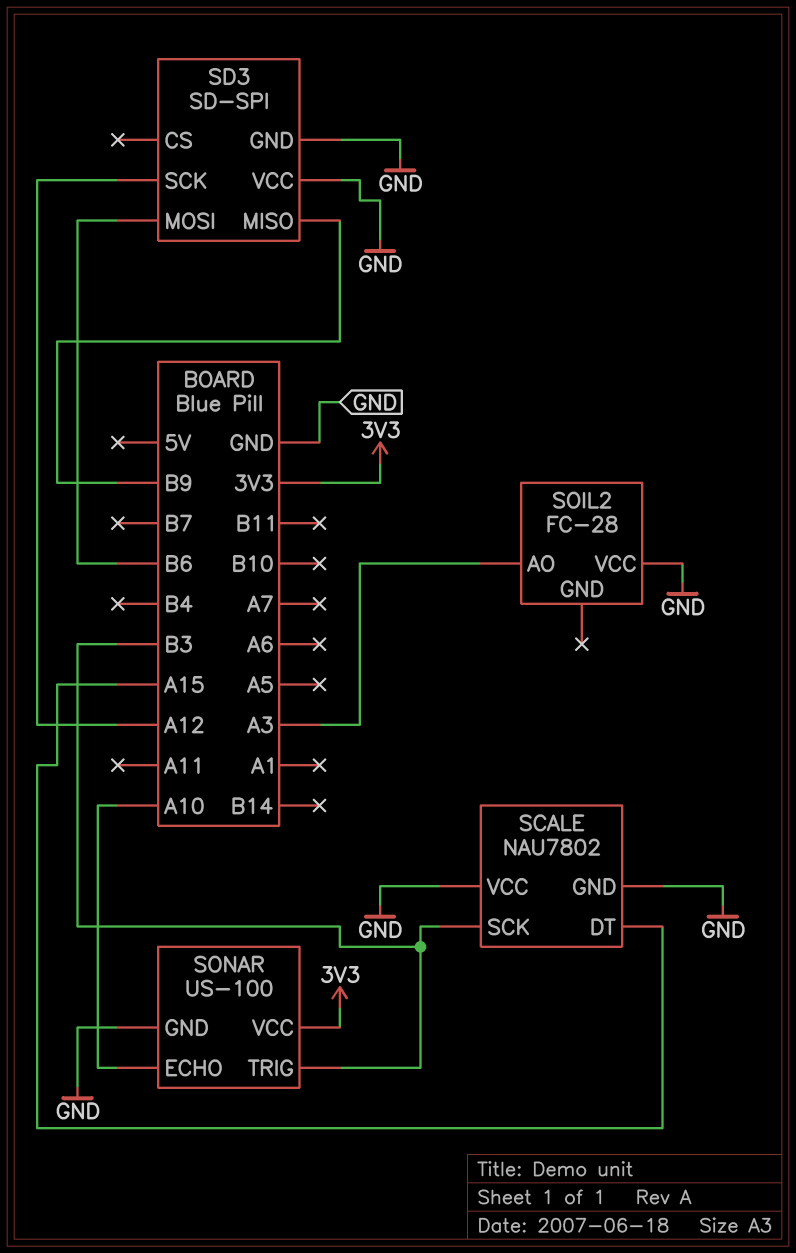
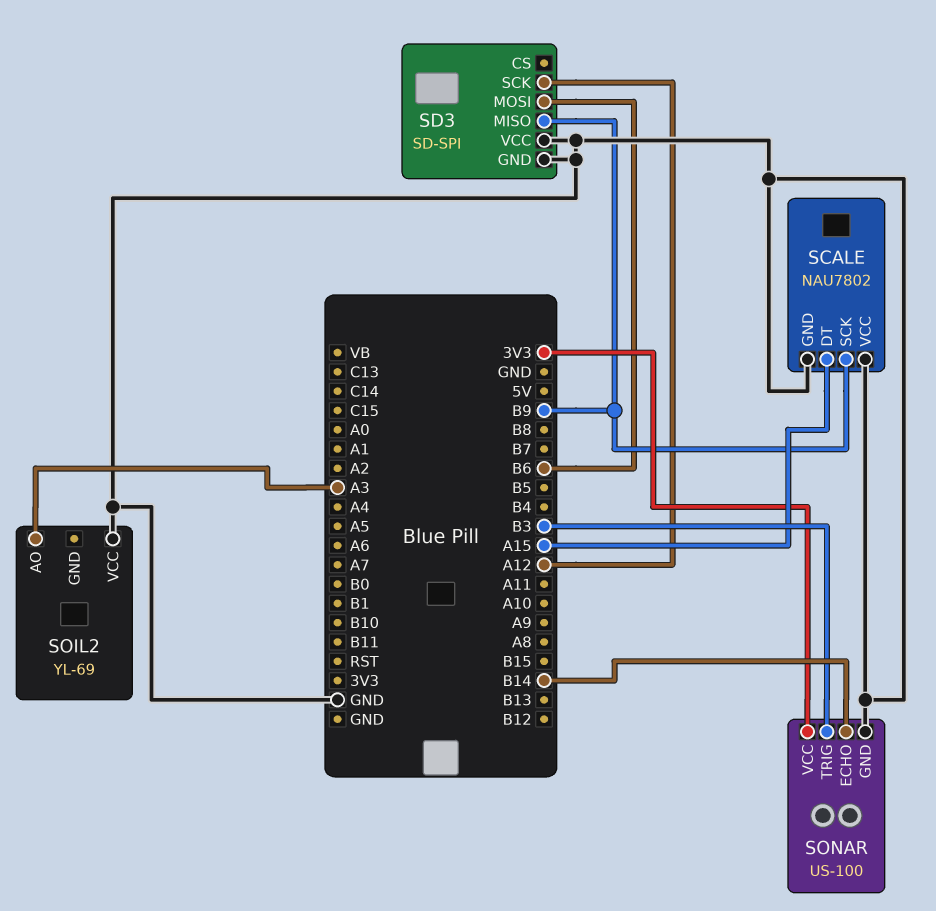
SCALE pin SCK: B3 -> B9
SOIL2: FC-28 -> YL-69
SONAR pin ECHO: A10 -> B14

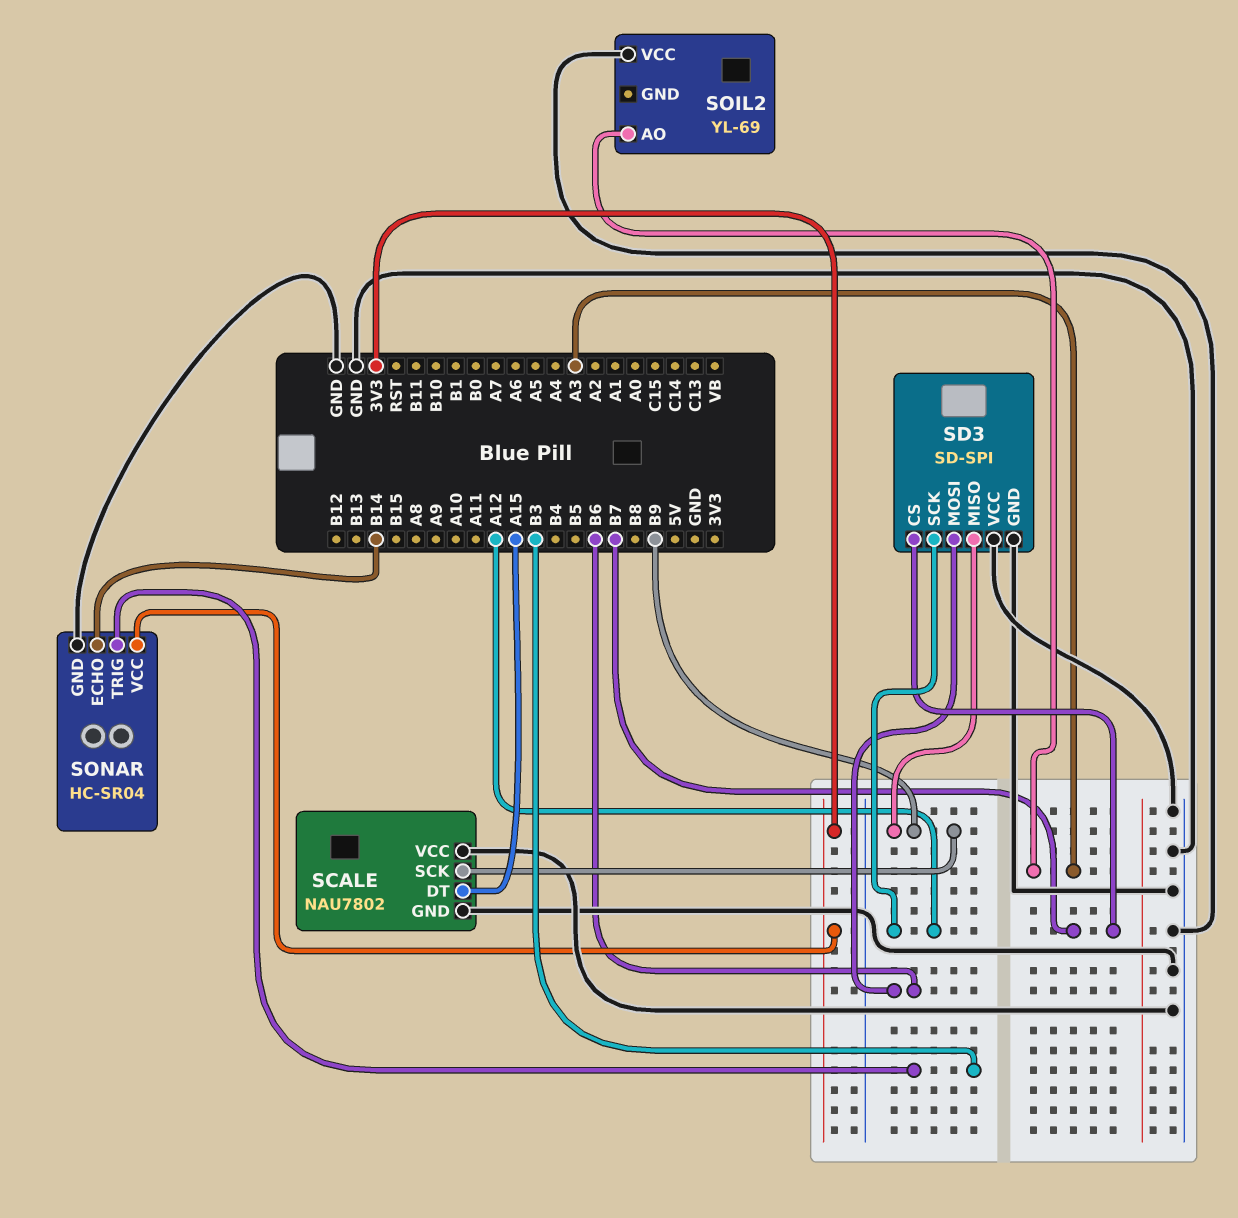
SD3 pin CS: none -> B7
SONAR: US-100 -> HC-SR04

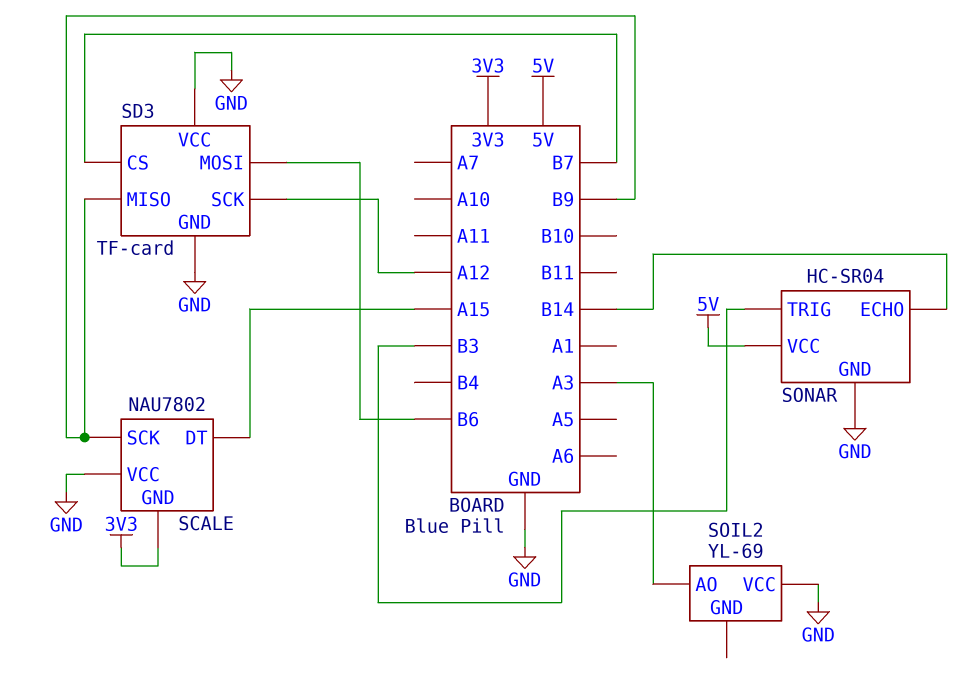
SCALE pin GND: GND -> 3V3
SD3: SD-SPI -> TF-card
SONAR pin VCC: 3V3 -> 5V

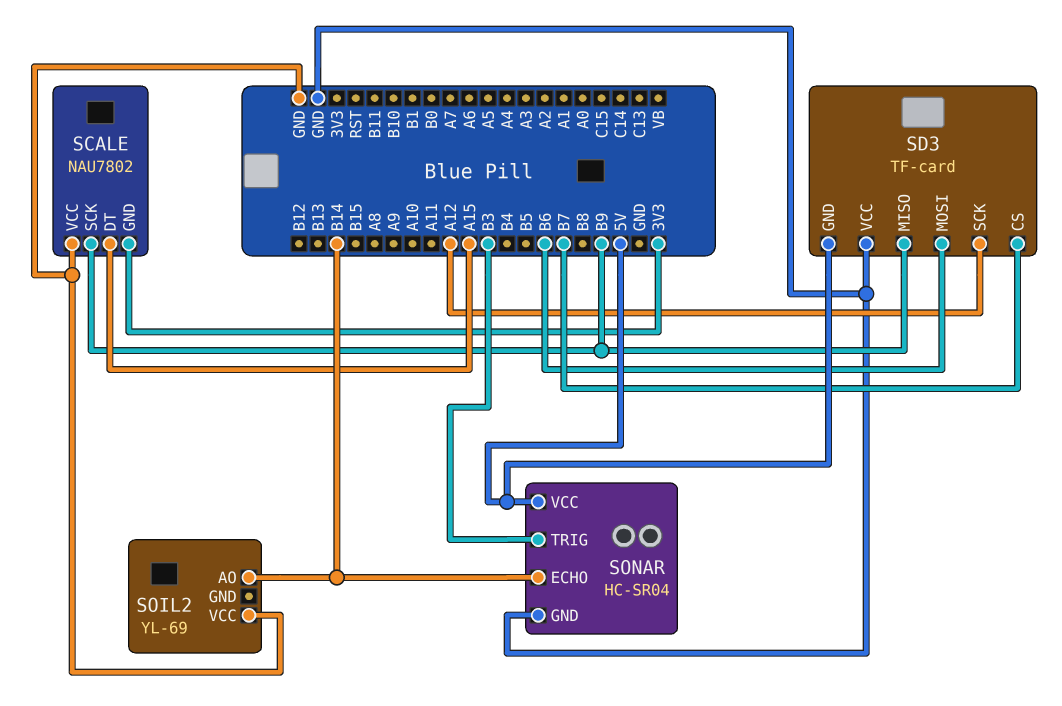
SD3 pin GND: GND -> 5V
SOIL2 pin AO: A3 -> B14

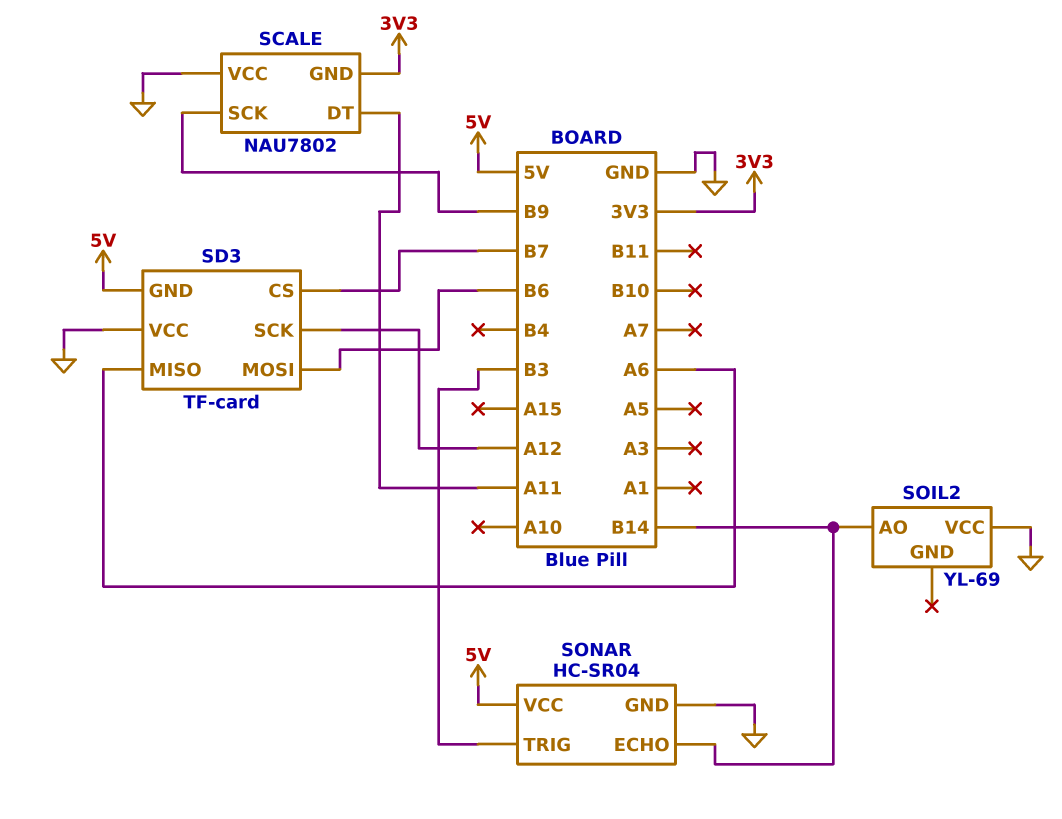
SCALE pin DT: A15 -> A11
SD3 pin MISO: B9 -> A6

